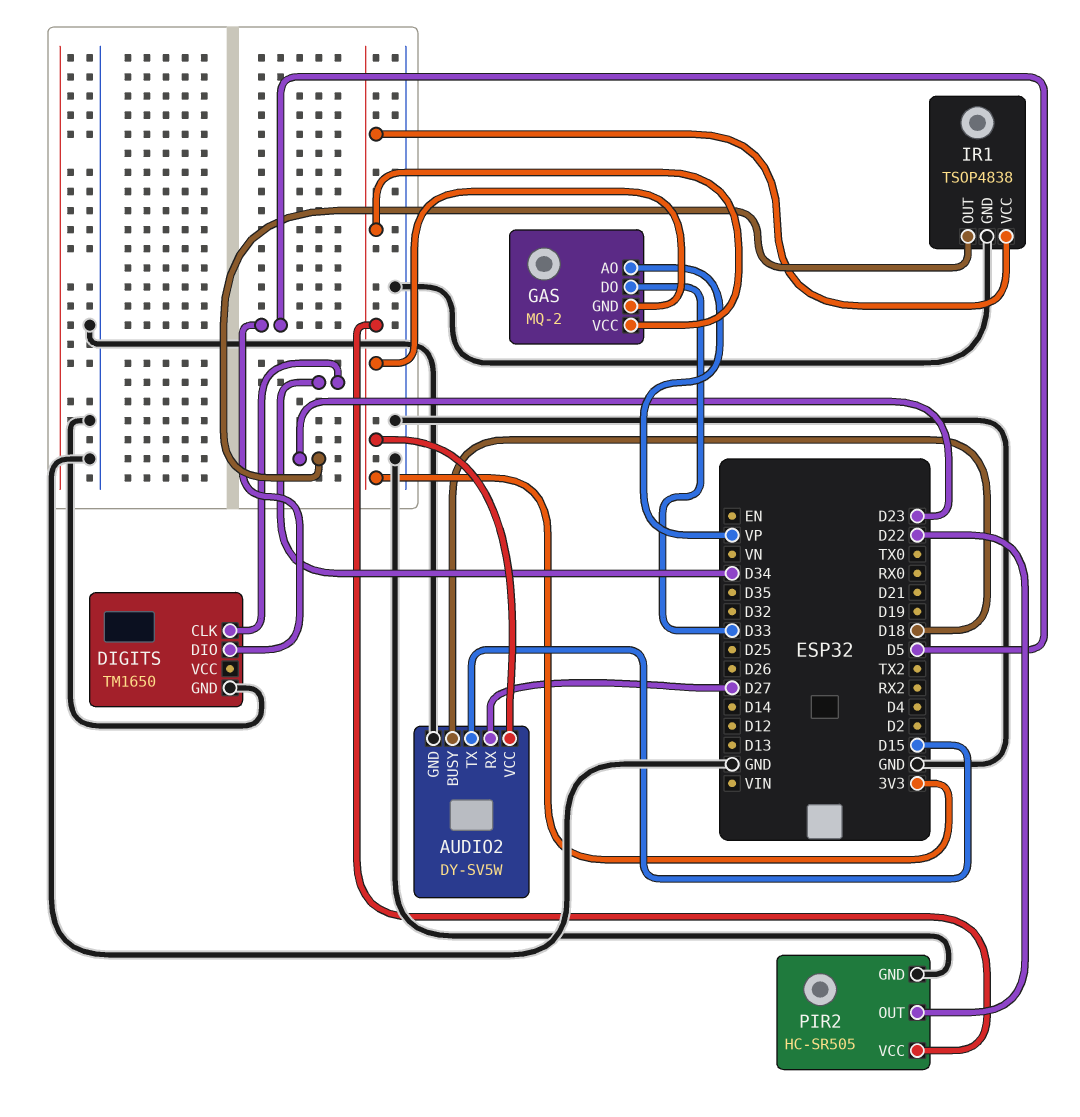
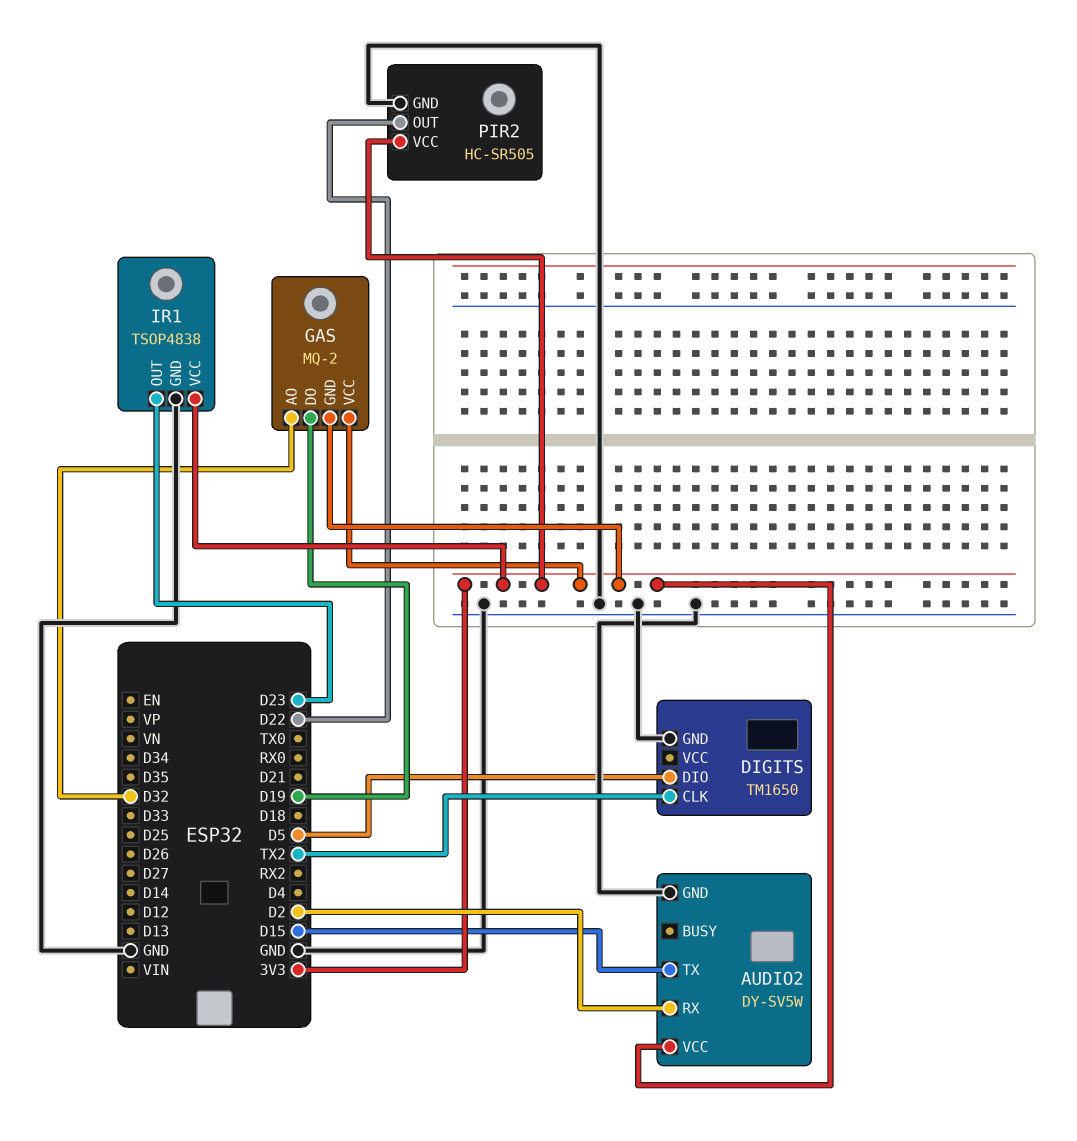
AUDIO2 pin BUSY: D18 -> none
AUDIO2 pin RX: D27 -> D2
DIGITS pin CLK: D34 -> TX2
GAS pin AO: VP -> D32
GAS pin DO: D33 -> D19

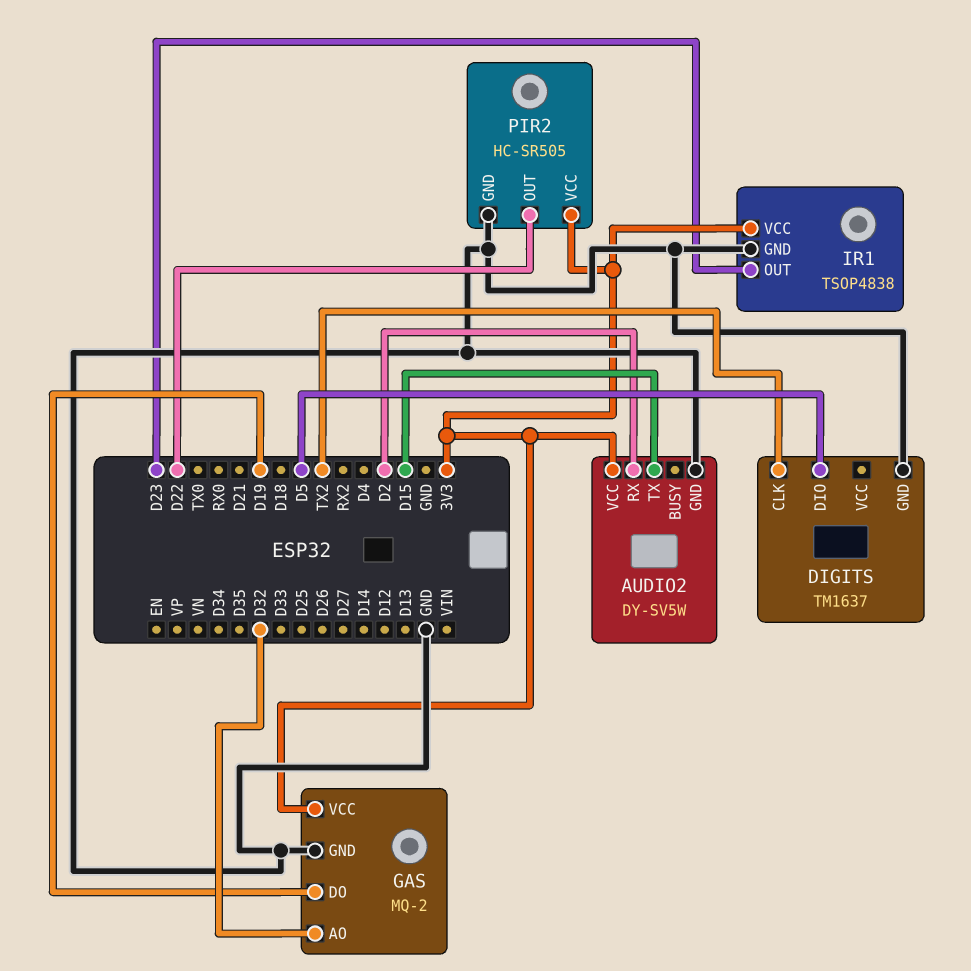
DIGITS: TM1650 -> TM1637
GAS pin GND: 3V3 -> GND

